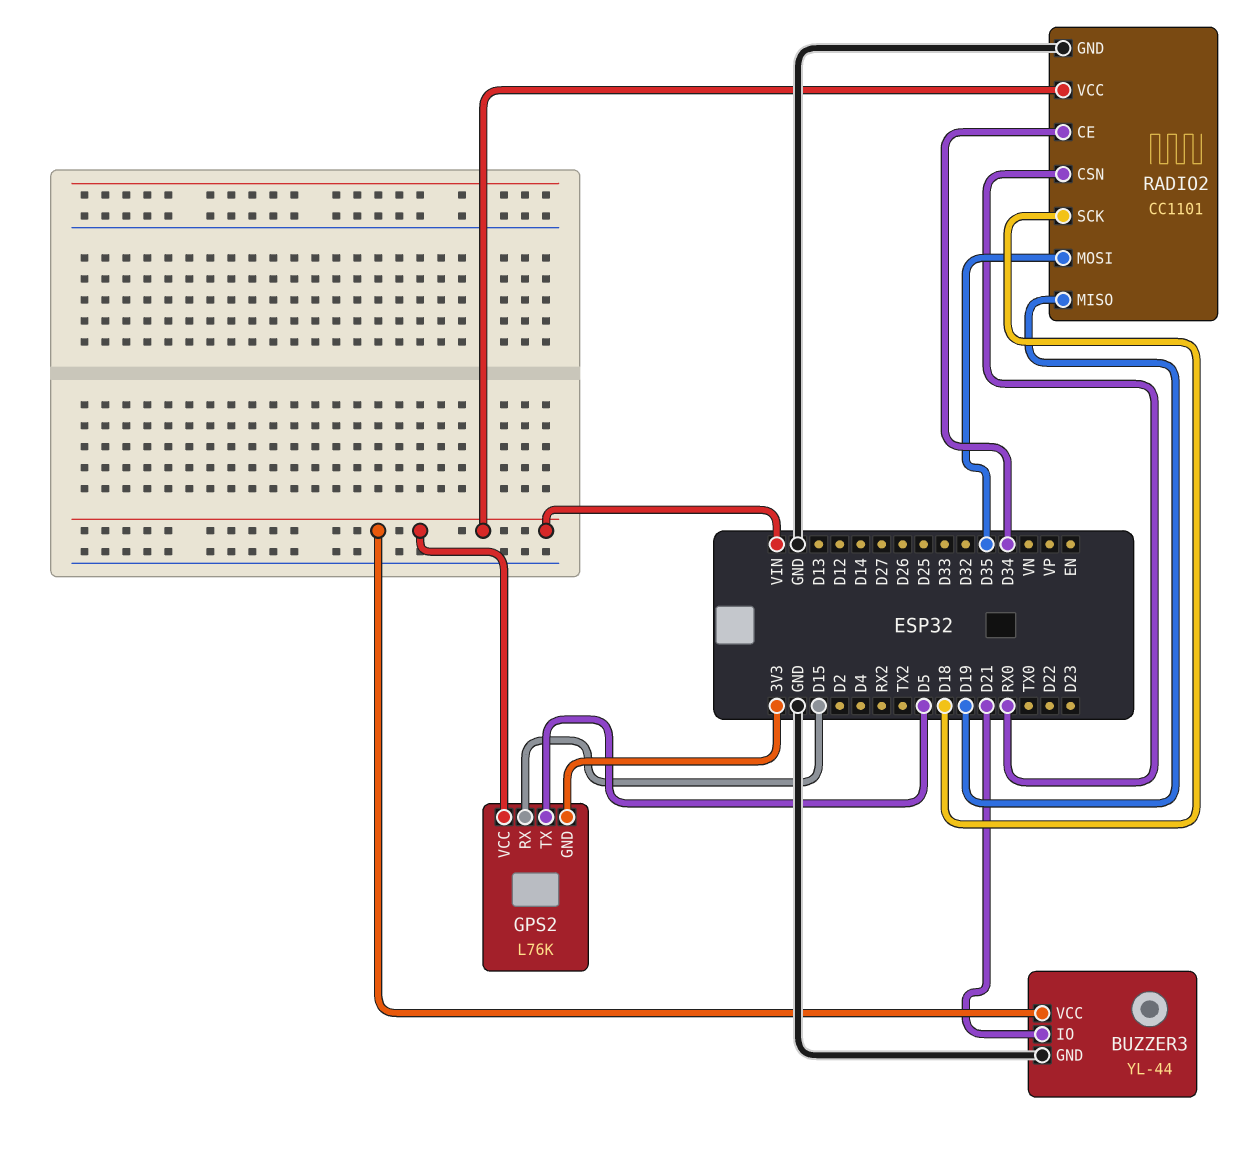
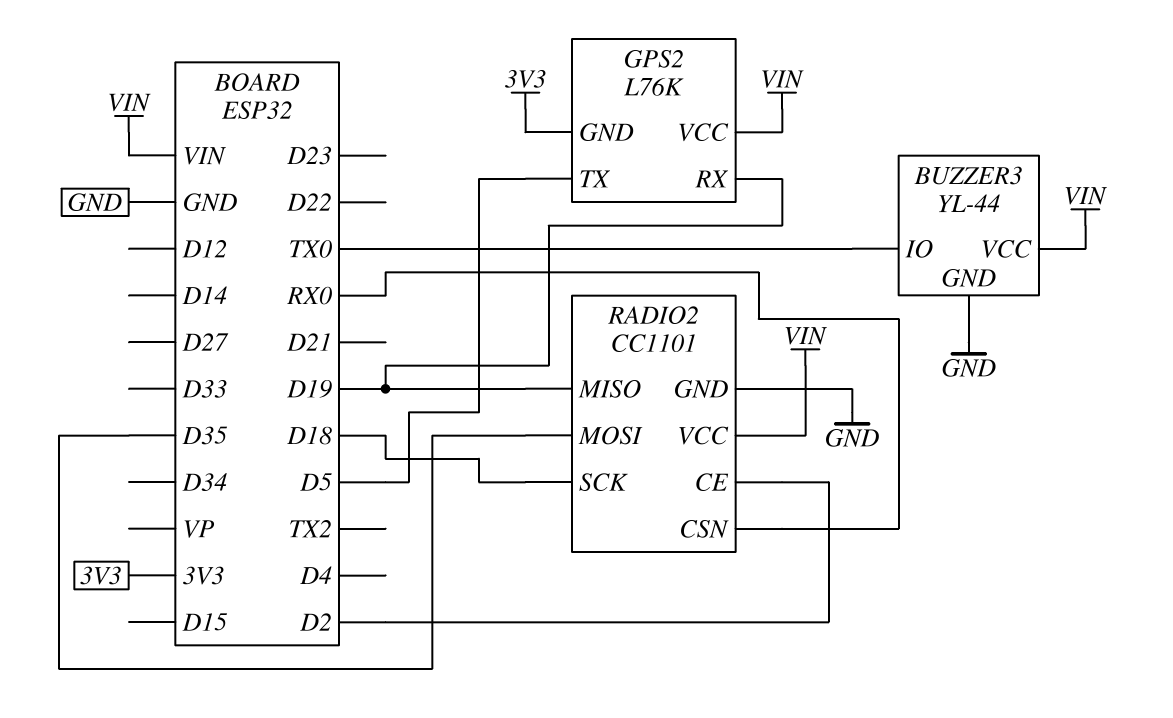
BUZZER3 pin IO: D21 -> TX0
GPS2 pin RX: D15 -> D19
RADIO2 pin CE: D34 -> D2

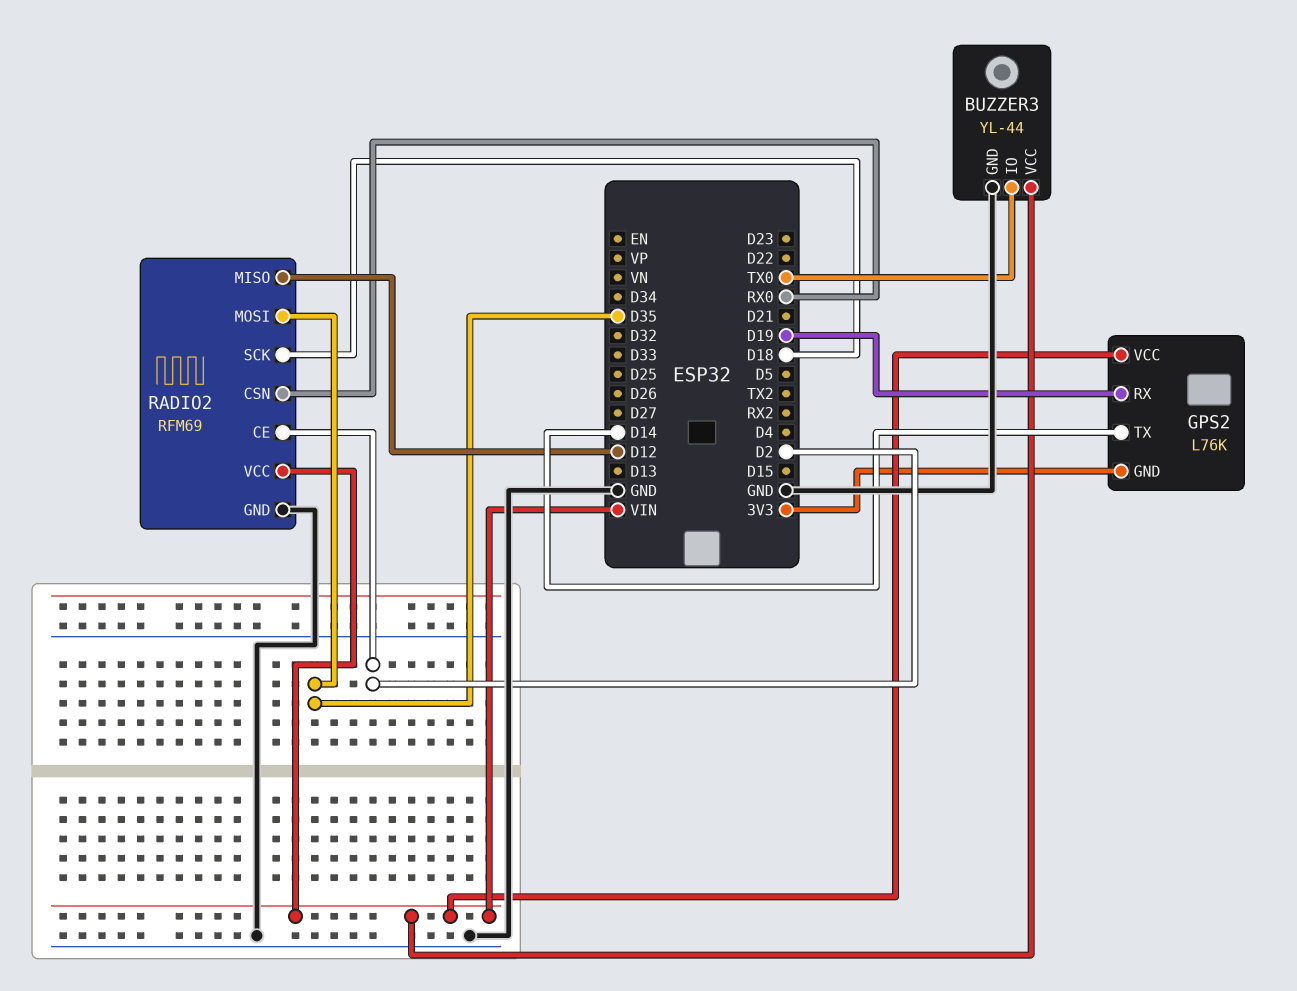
GPS2 pin TX: D5 -> D14
RADIO2: CC1101 -> RFM69
RADIO2 pin MISO: D19 -> D12

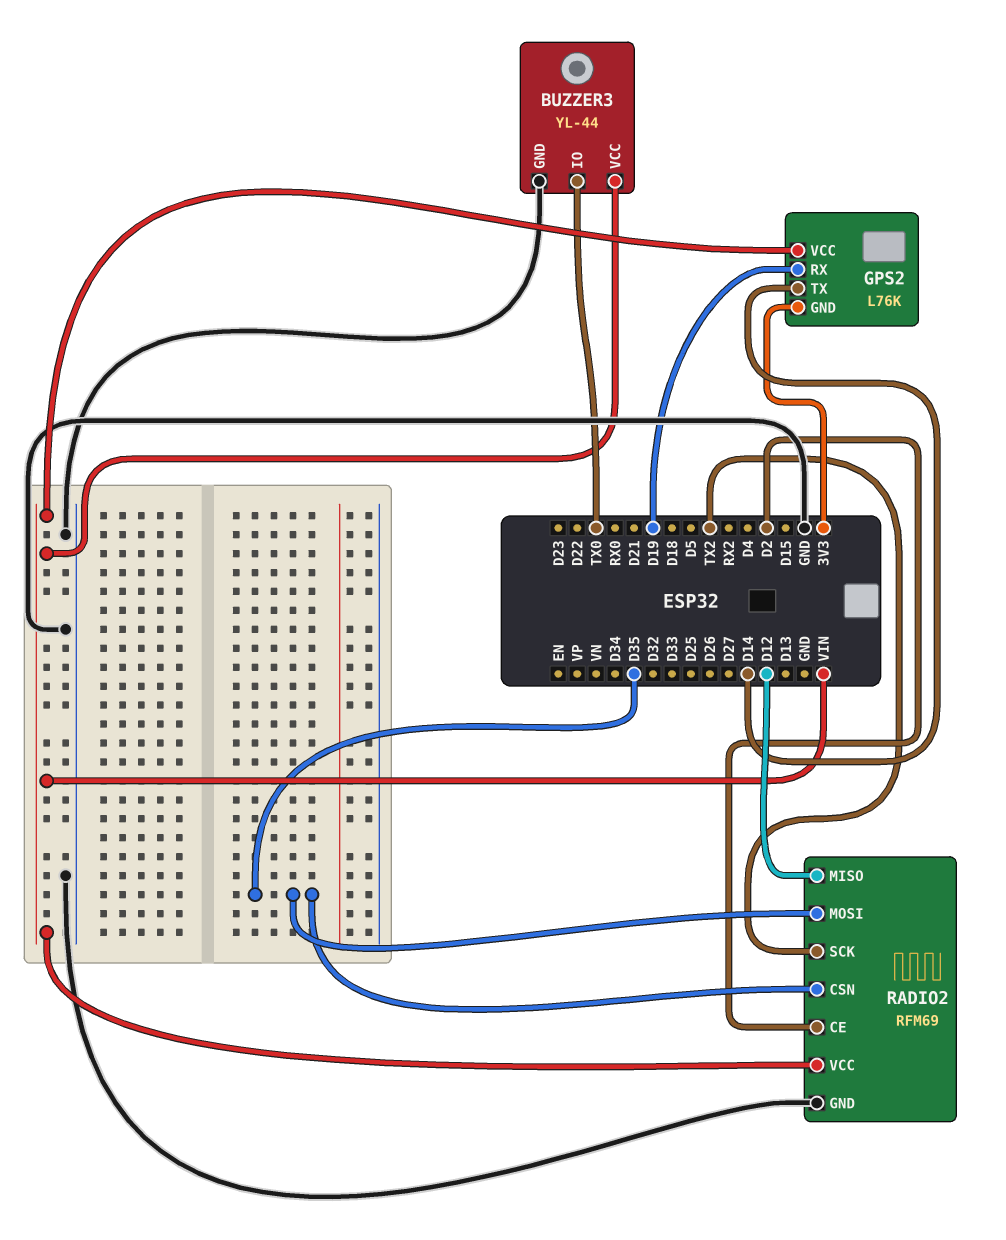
RADIO2 pin CSN: RX0 -> D35
RADIO2 pin SCK: D18 -> TX2

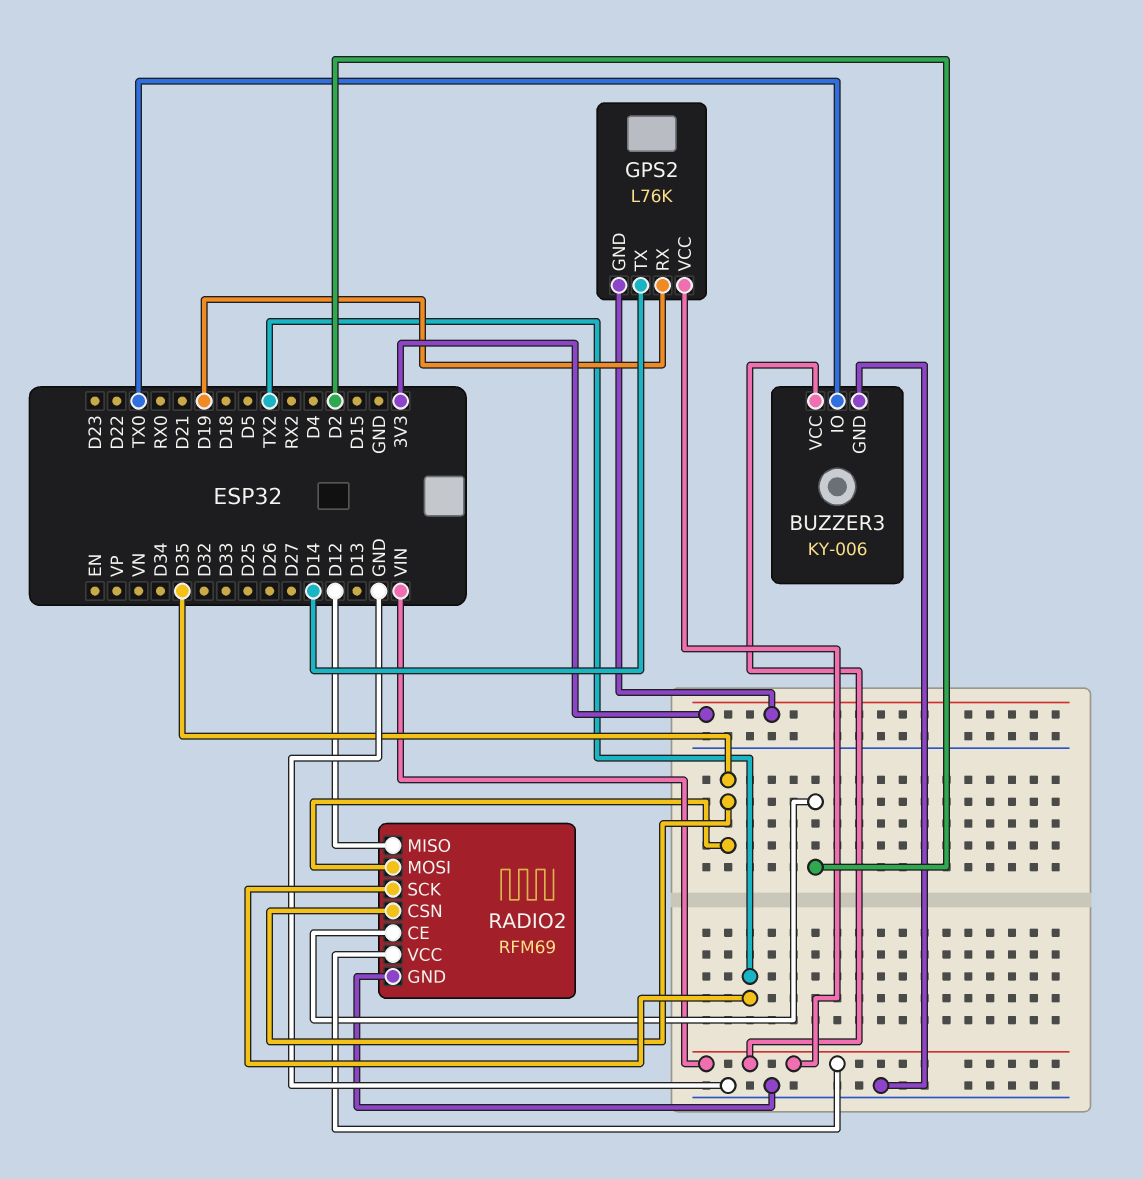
BUZZER3: YL-44 -> KY-006

